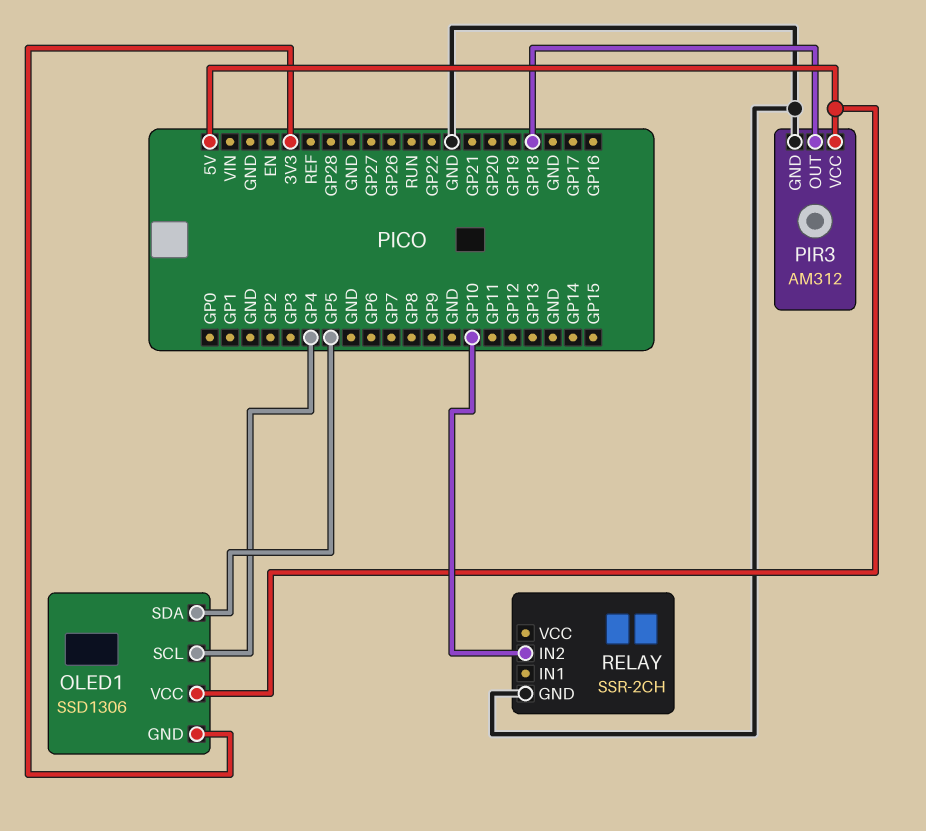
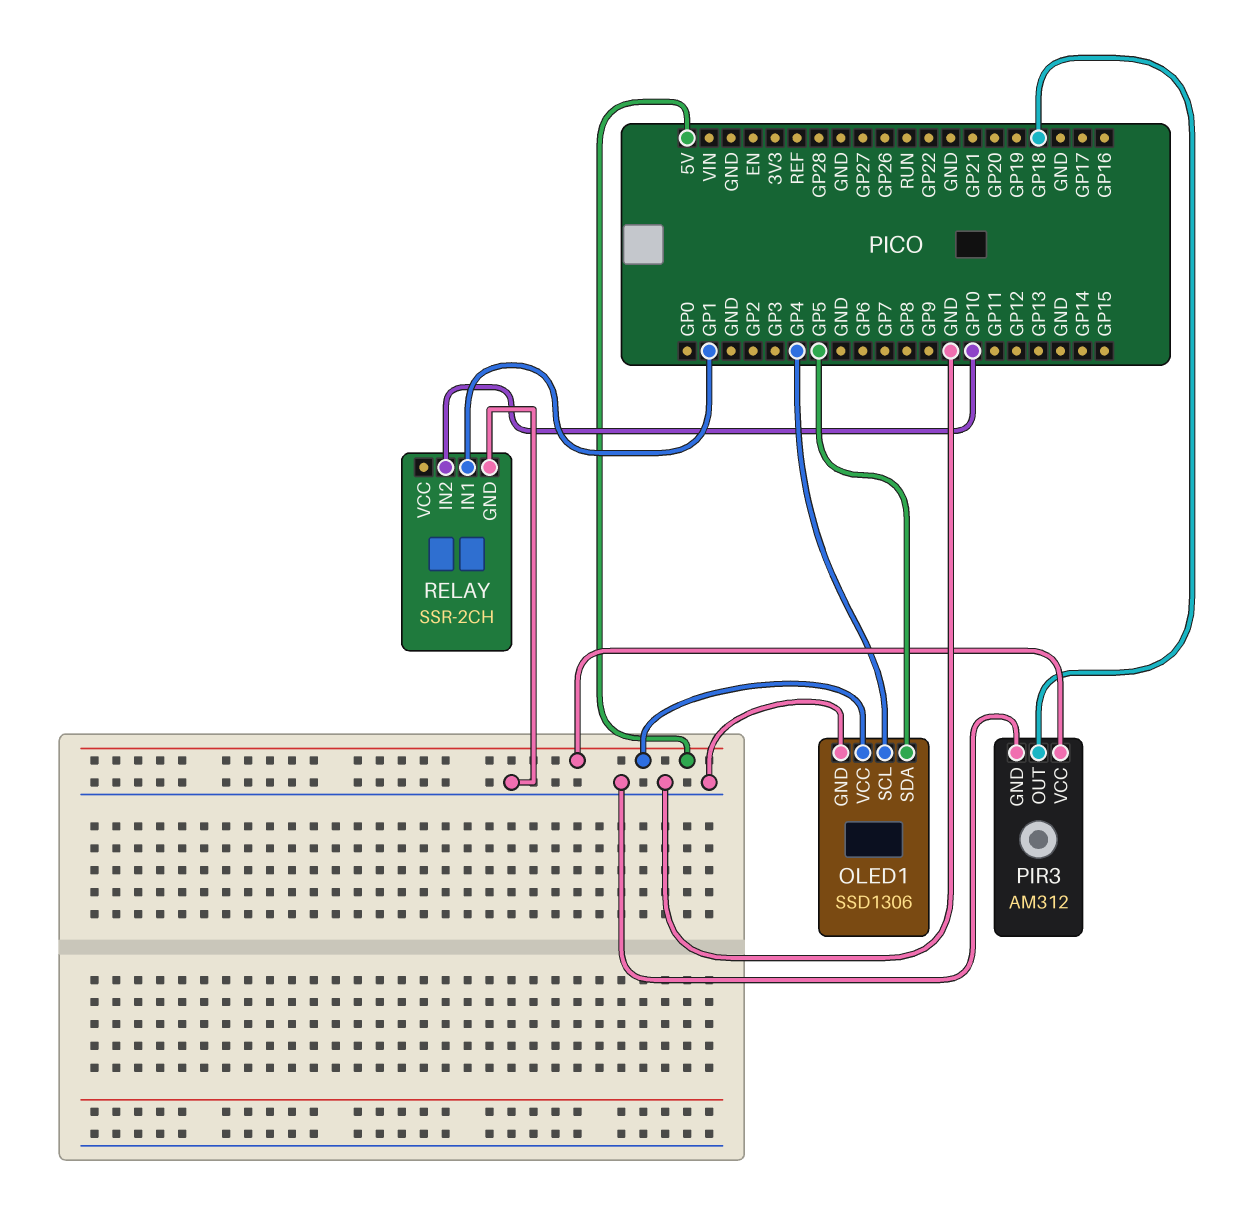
OLED1 pin GND: 3V3 -> GND
RELAY pin IN1: none -> GP1

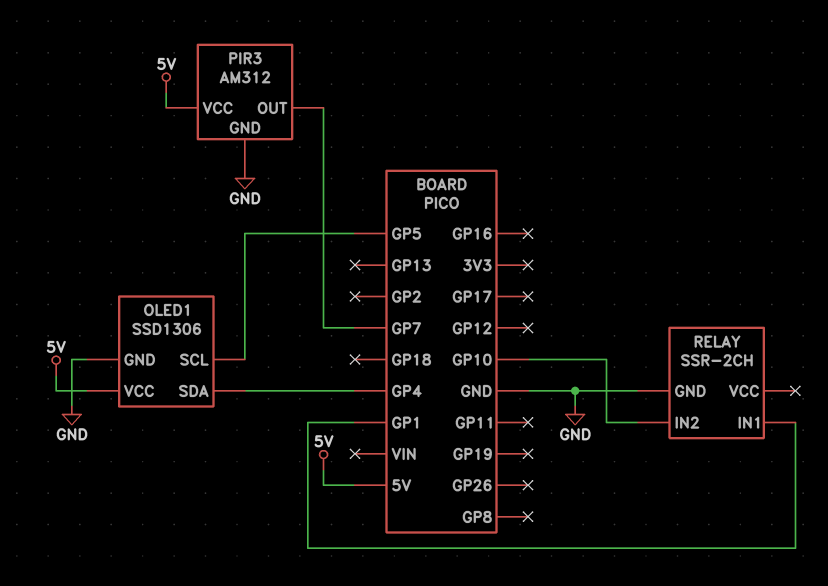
OLED1 pin SCL: GP4 -> GP5
OLED1 pin SDA: GP5 -> GP4
PIR3 pin OUT: GP18 -> GP7

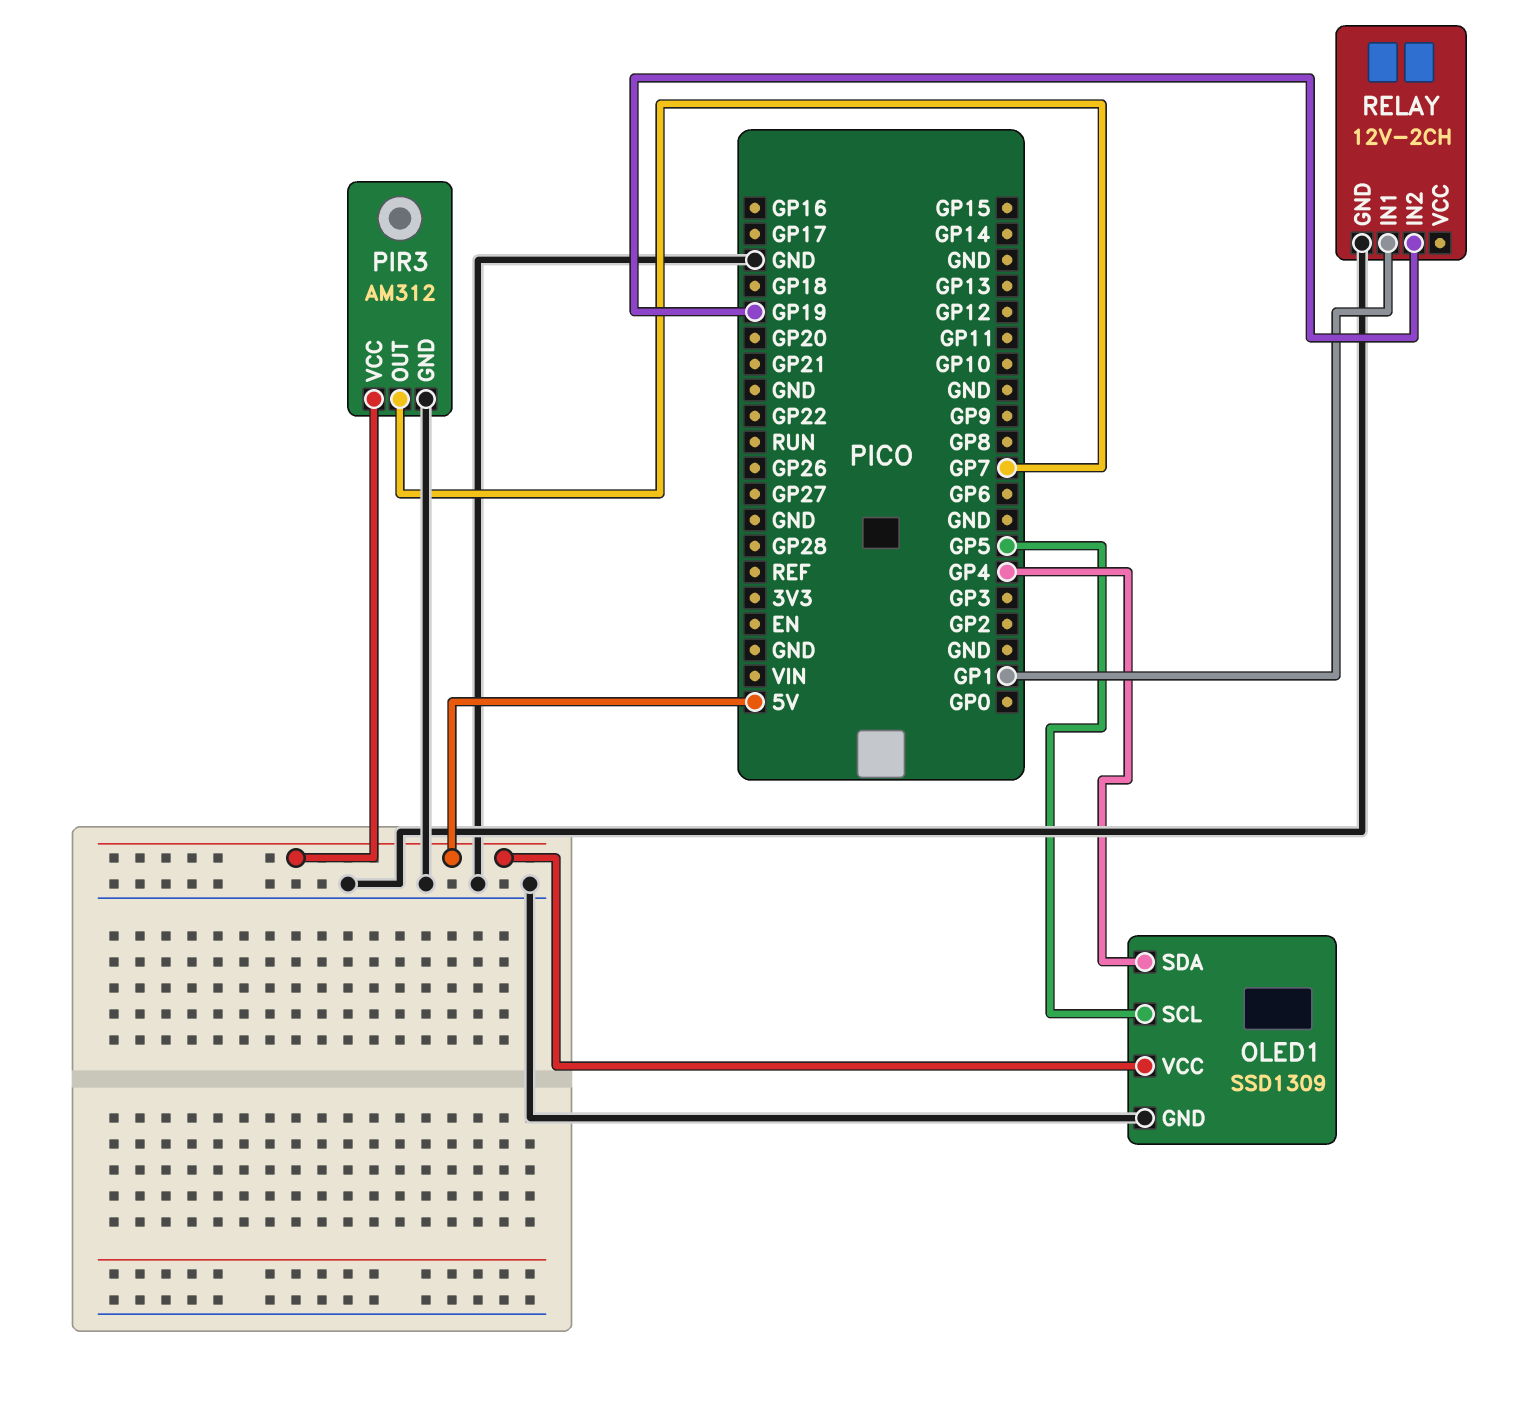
OLED1: SSD1306 -> SSD1309
RELAY: SSR-2CH -> 12V-2CH
RELAY pin IN2: GP10 -> GP19

